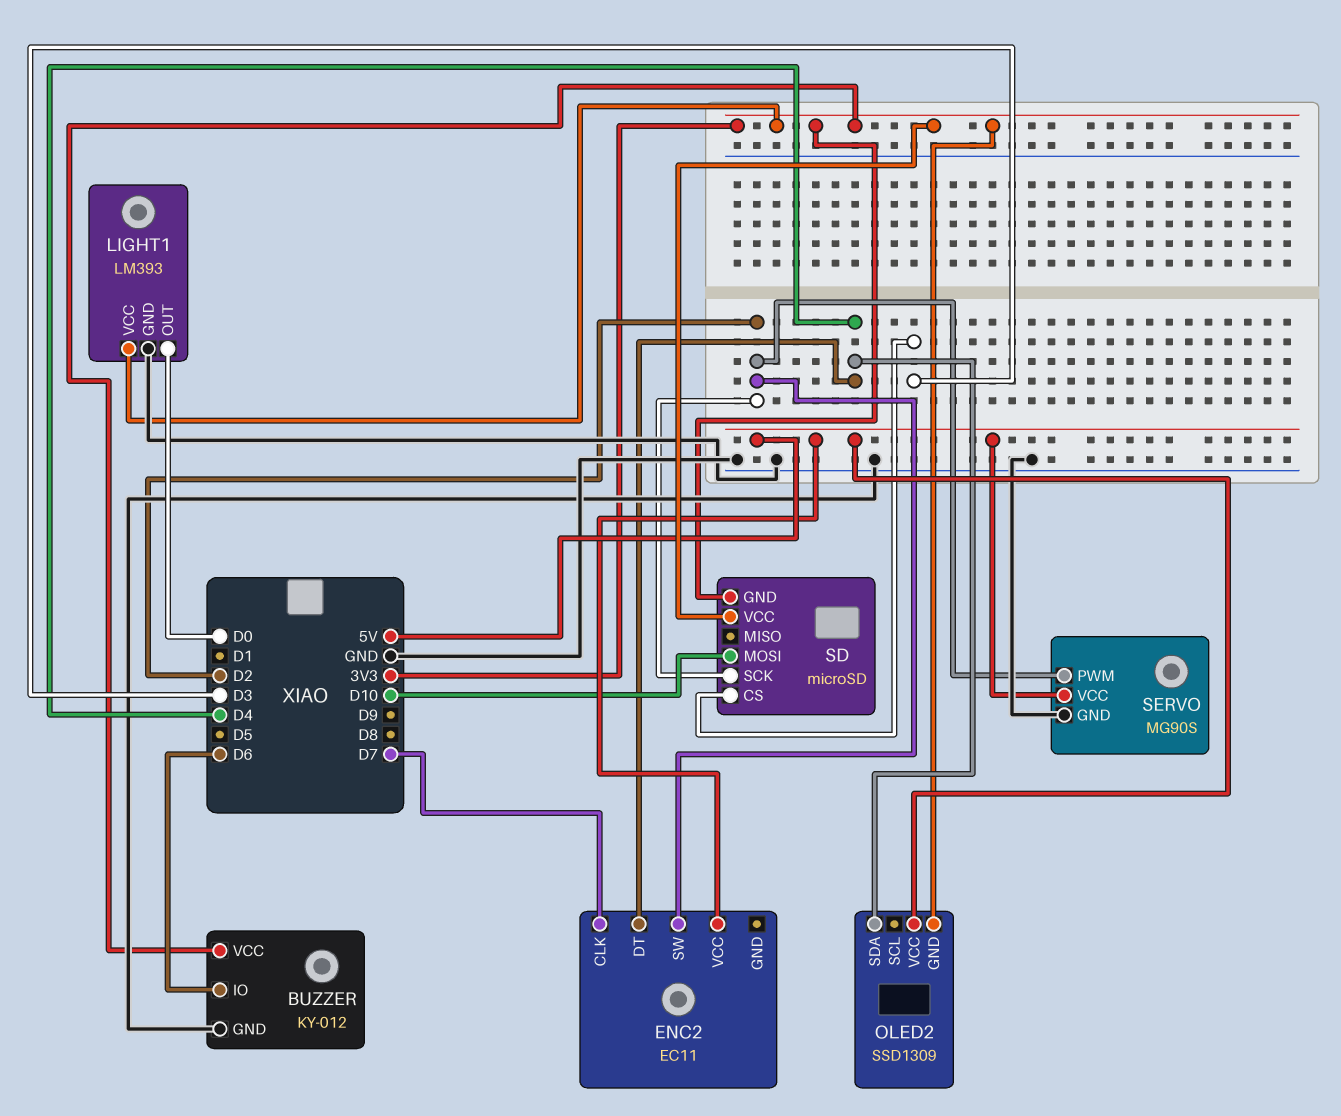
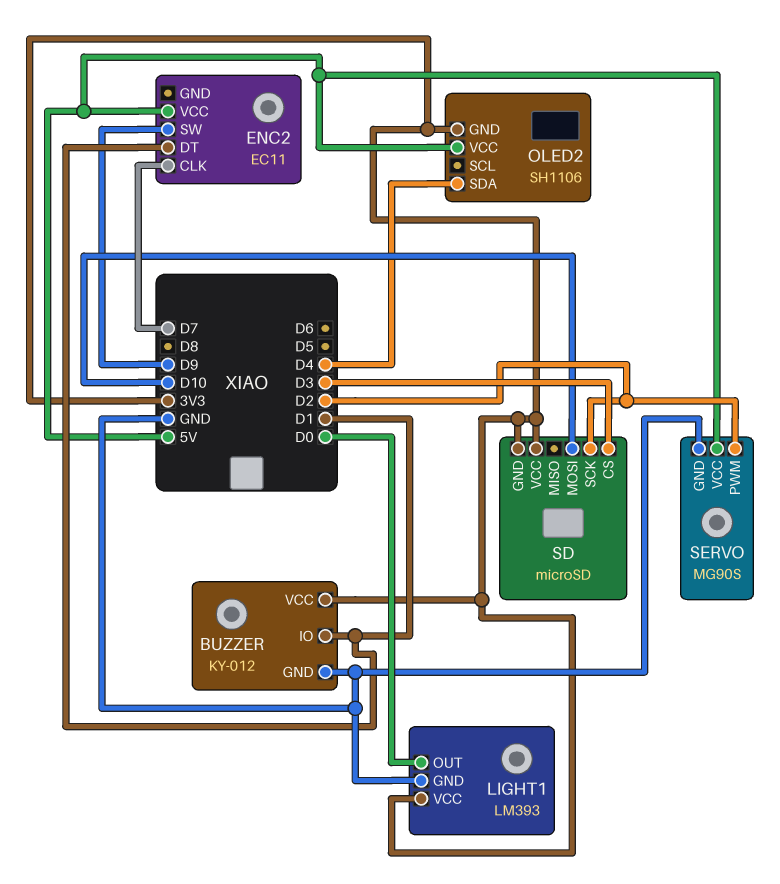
BUZZER pin IO: D6 -> D1
ENC2 pin DT: D4 -> D1
ENC2 pin SW: D2 -> D9
OLED2: SSD1309 -> SH1106

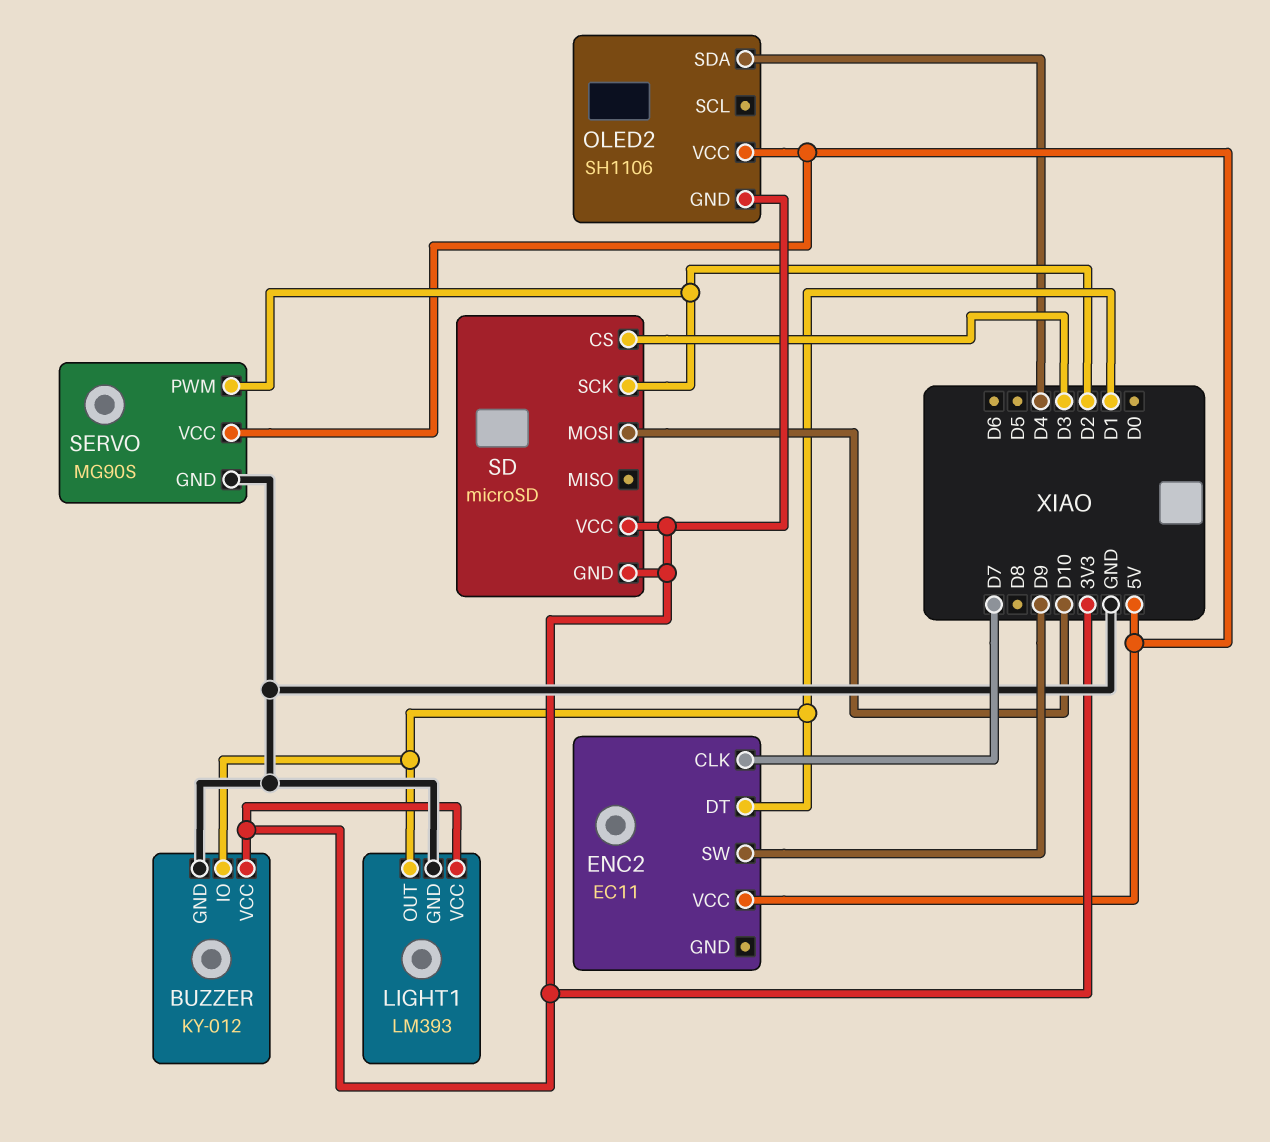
LIGHT1 pin OUT: D0 -> D1

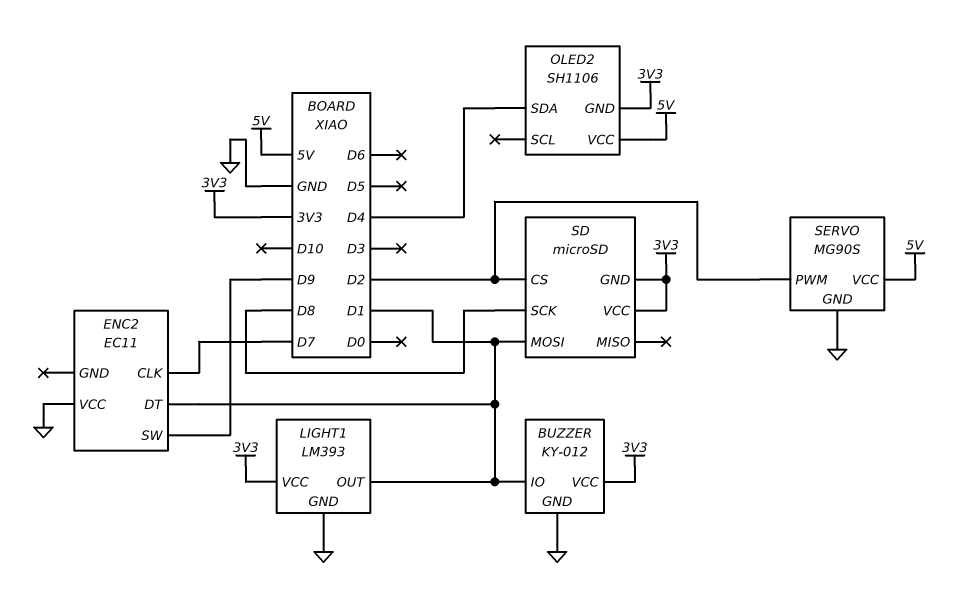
ENC2 pin VCC: 5V -> GND
SD pin CS: D3 -> D2
SD pin MOSI: D10 -> D1
SD pin SCK: D2 -> D8

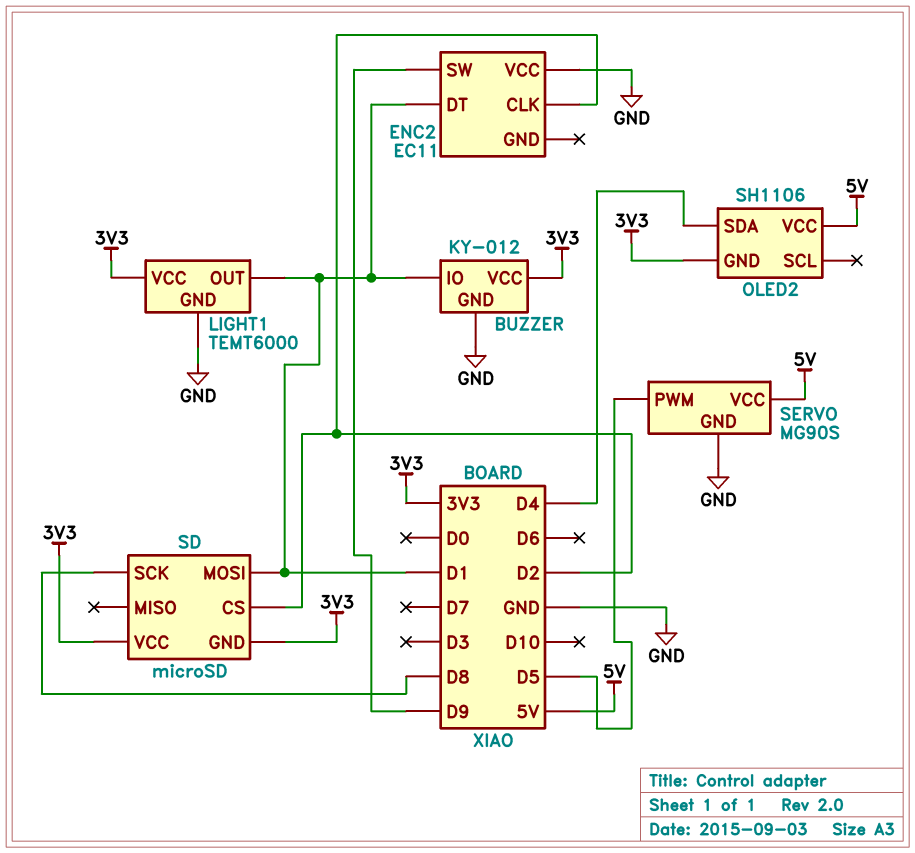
ENC2 pin CLK: D7 -> D2
LIGHT1: LM393 -> TEMT6000
SERVO pin PWM: D2 -> D5

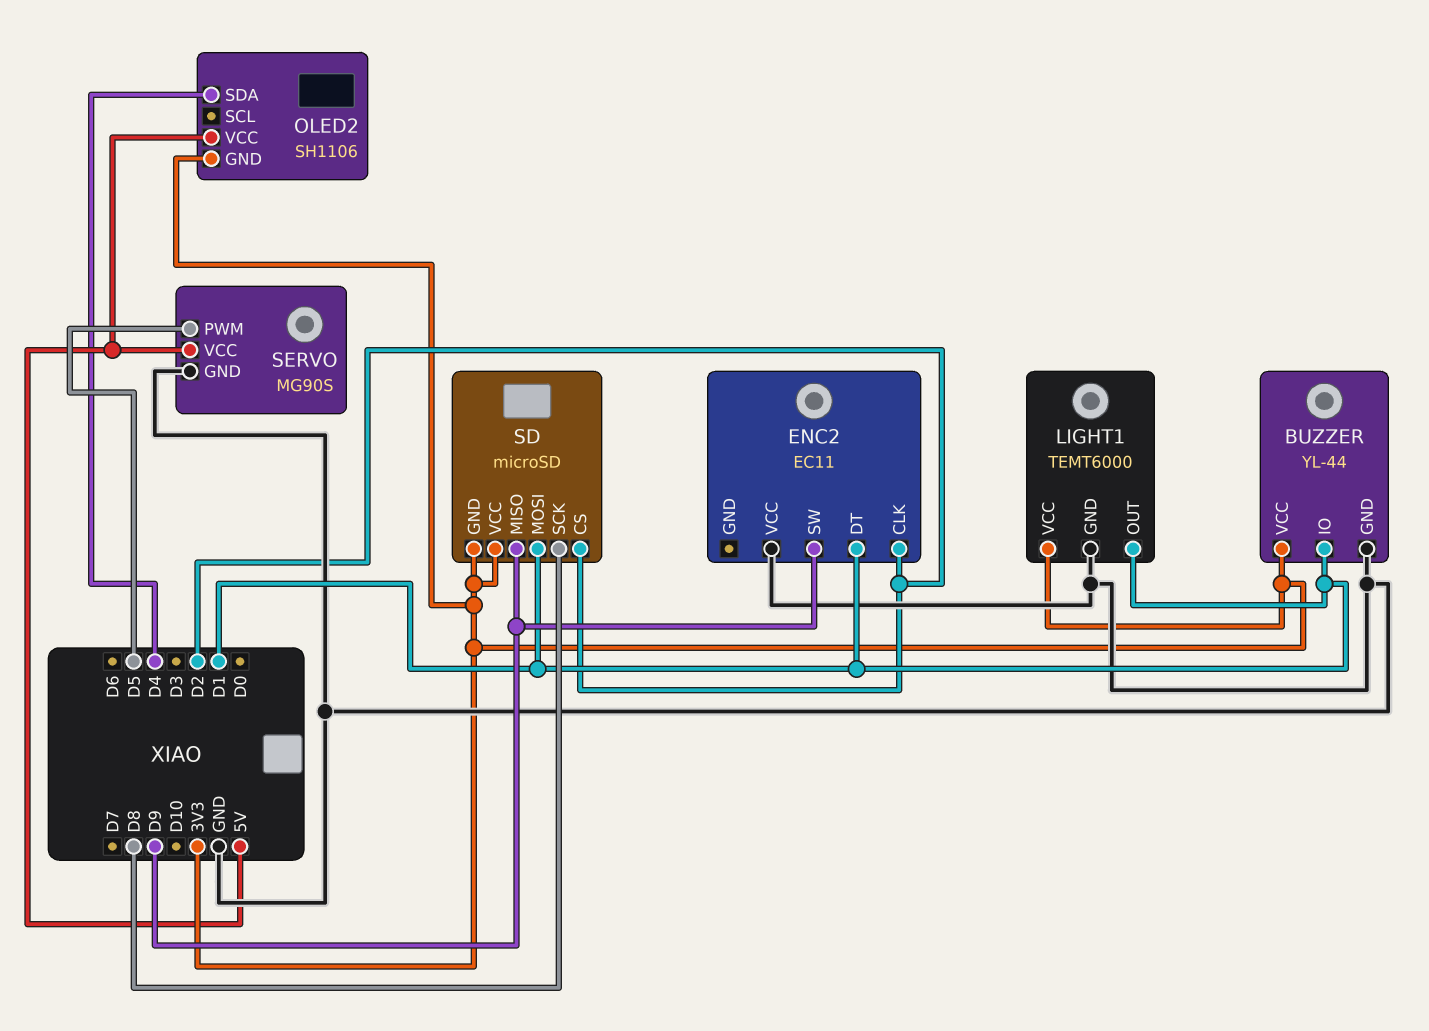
BUZZER: KY-012 -> YL-44
SD pin MISO: none -> D9

